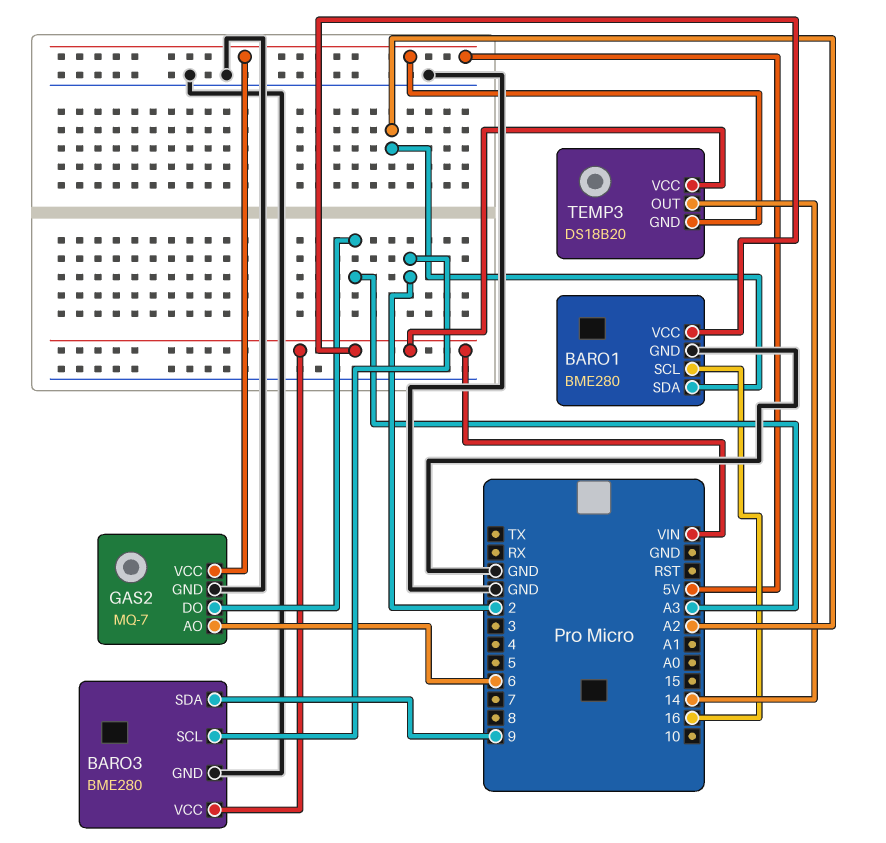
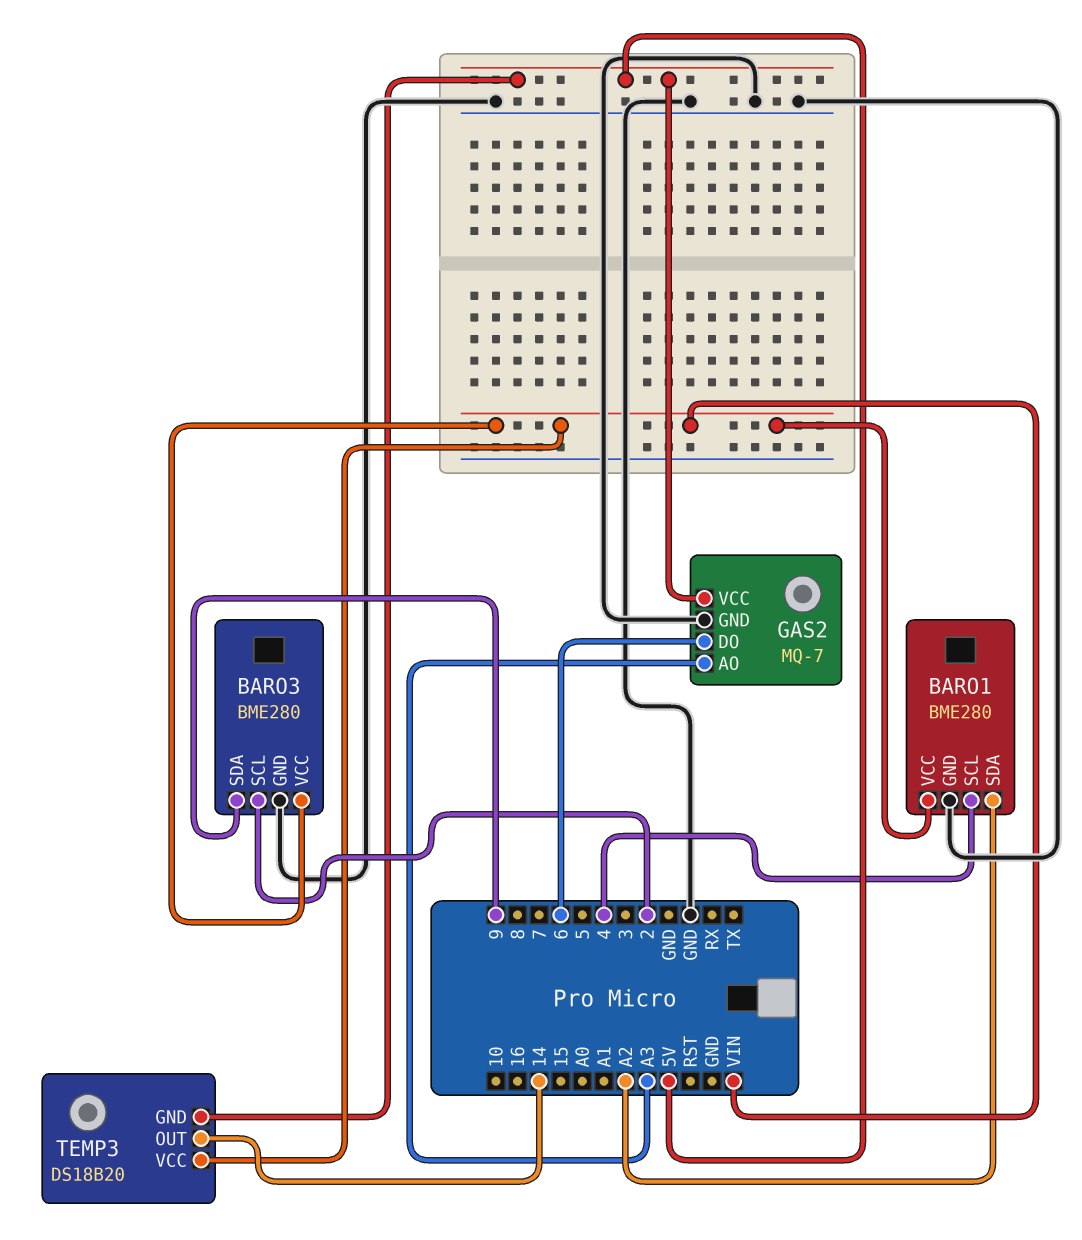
BARO1 pin SCL: 16 -> 4
GAS2 pin AO: 6 -> A3
GAS2 pin DO: A3 -> 6

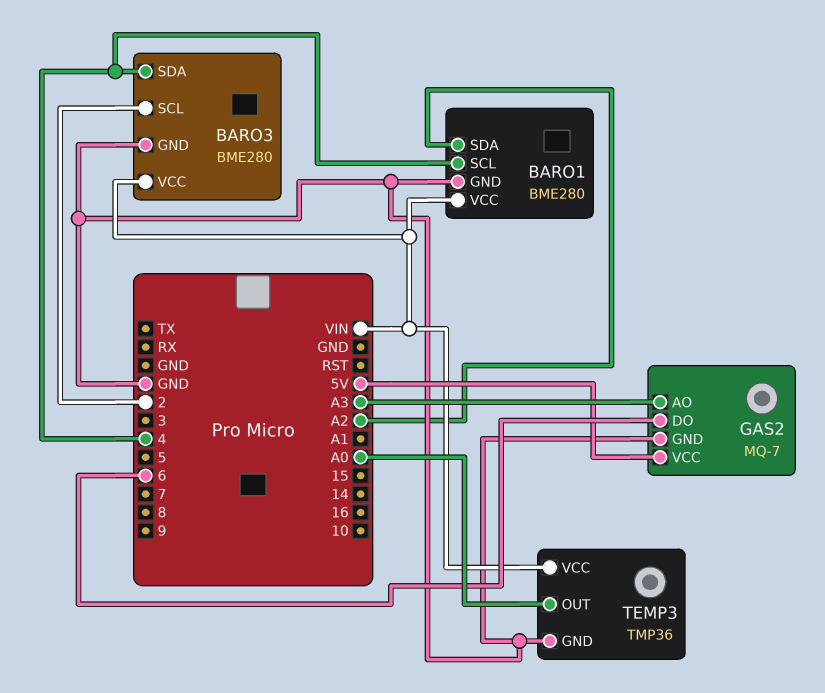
BARO3 pin SDA: 9 -> 4
TEMP3: DS18B20 -> TMP36
TEMP3 pin GND: 5V -> GND
TEMP3 pin OUT: 14 -> A0

